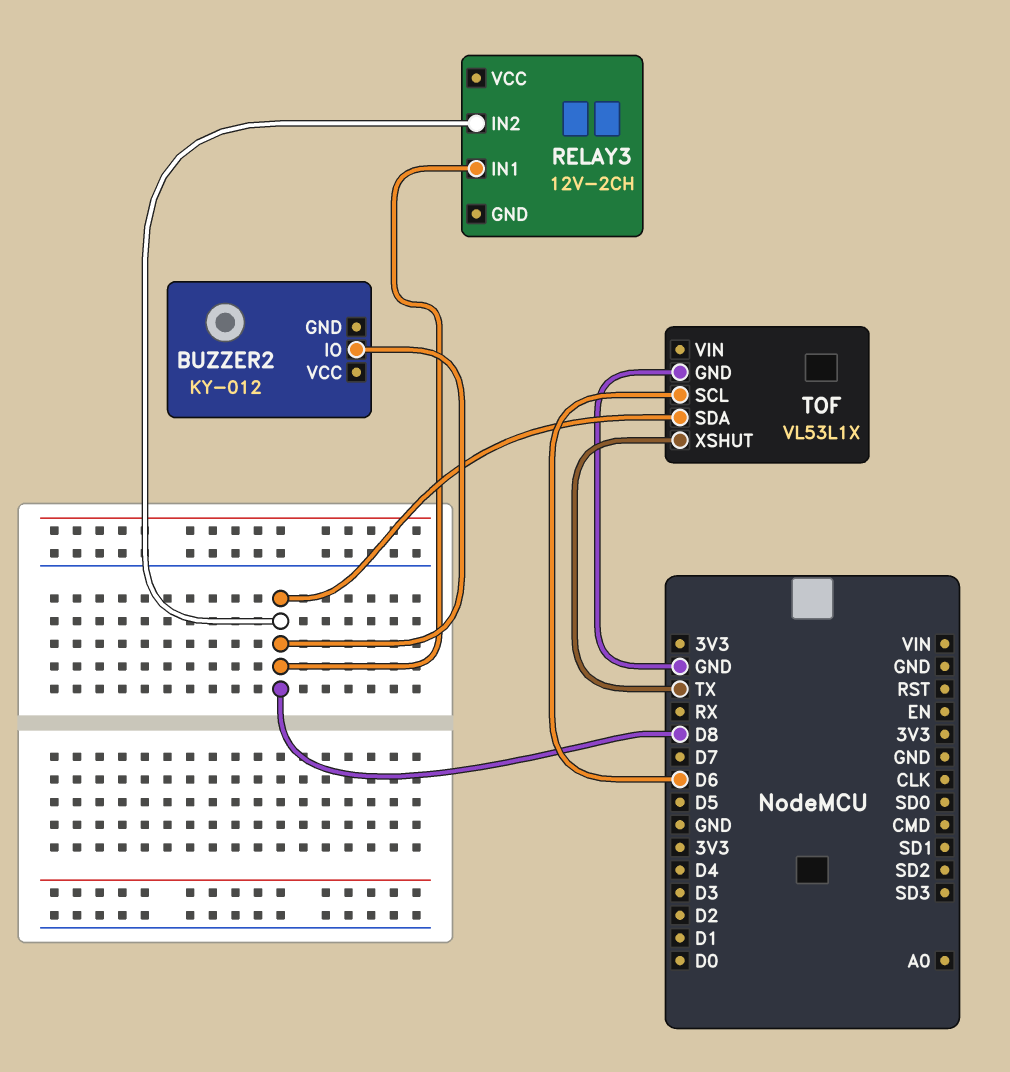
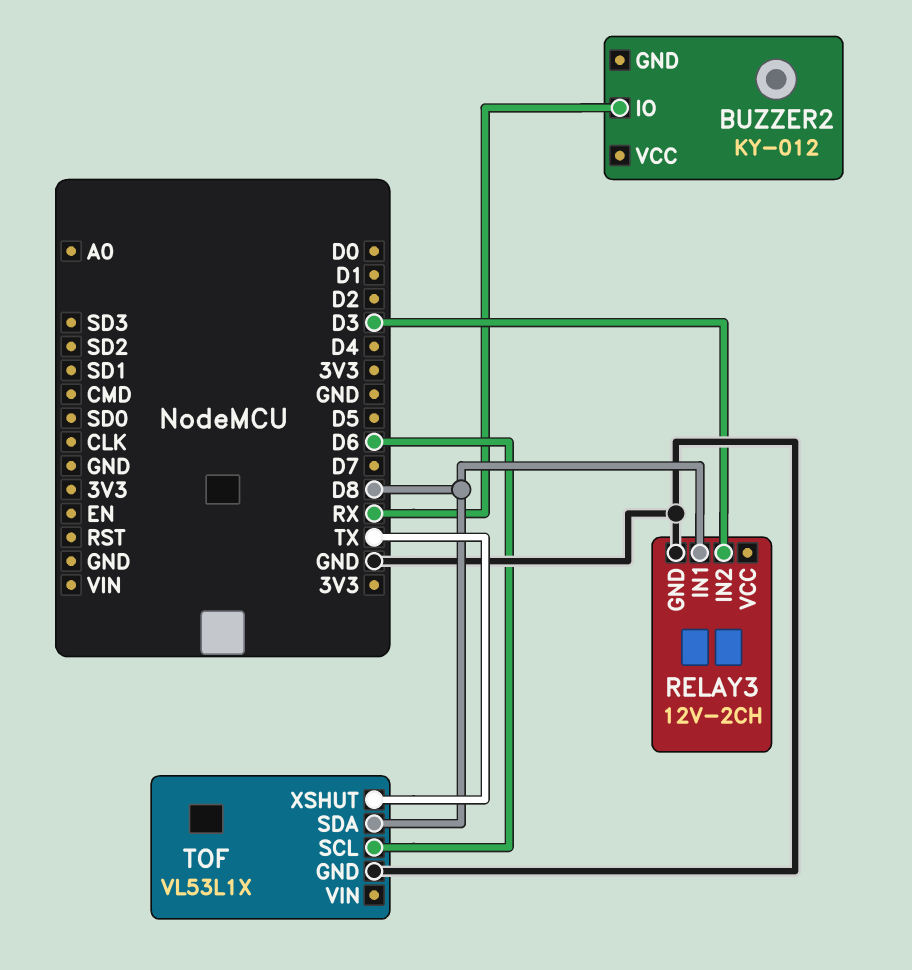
BUZZER2 pin IO: D8 -> RX
RELAY3 pin GND: none -> GND
RELAY3 pin IN2: D8 -> D3

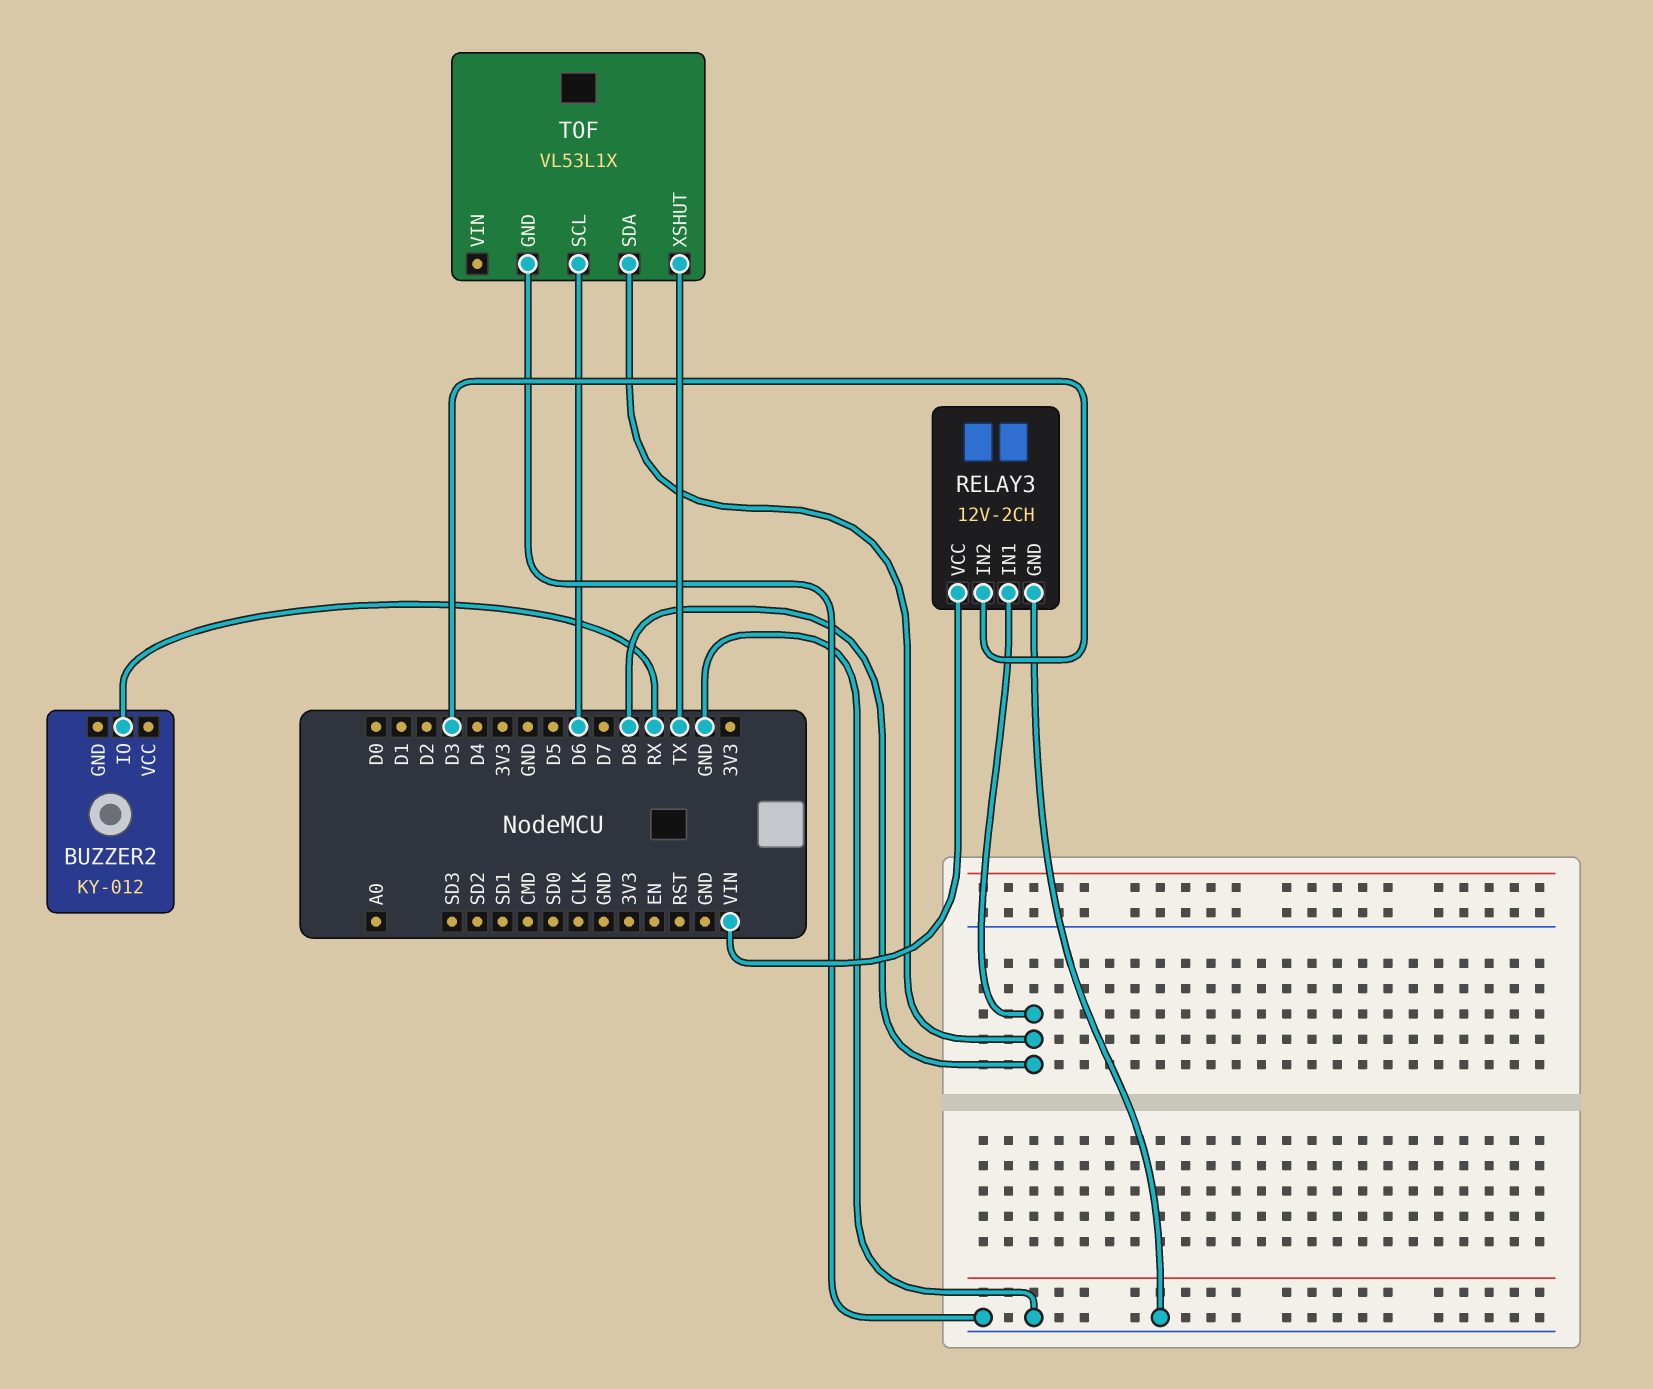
RELAY3 pin VCC: none -> VIN

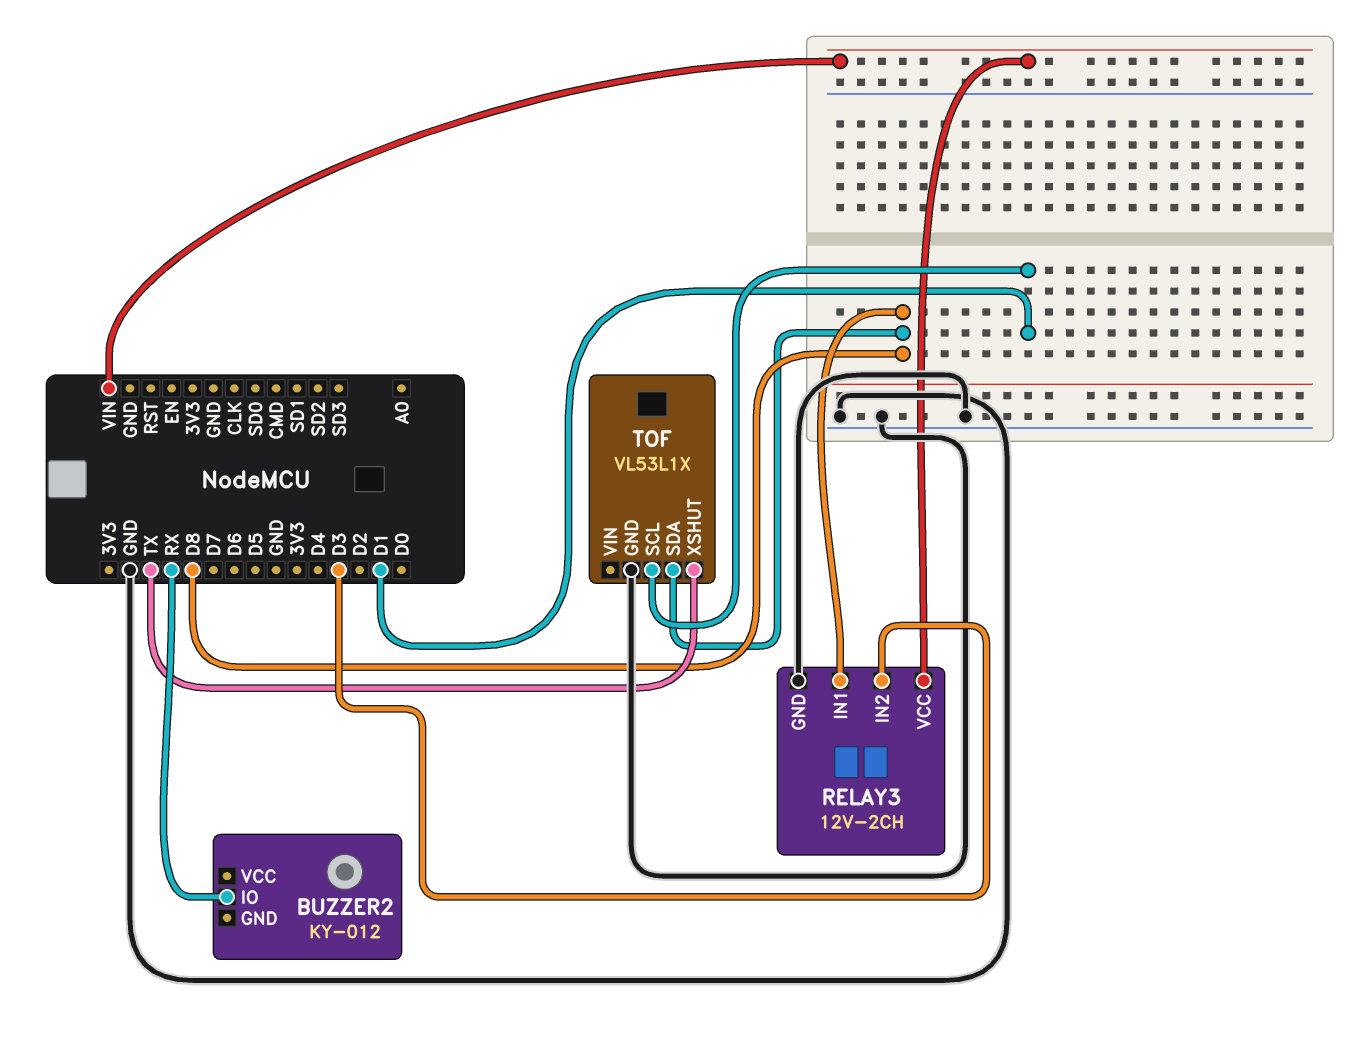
TOF pin SCL: D6 -> D1

